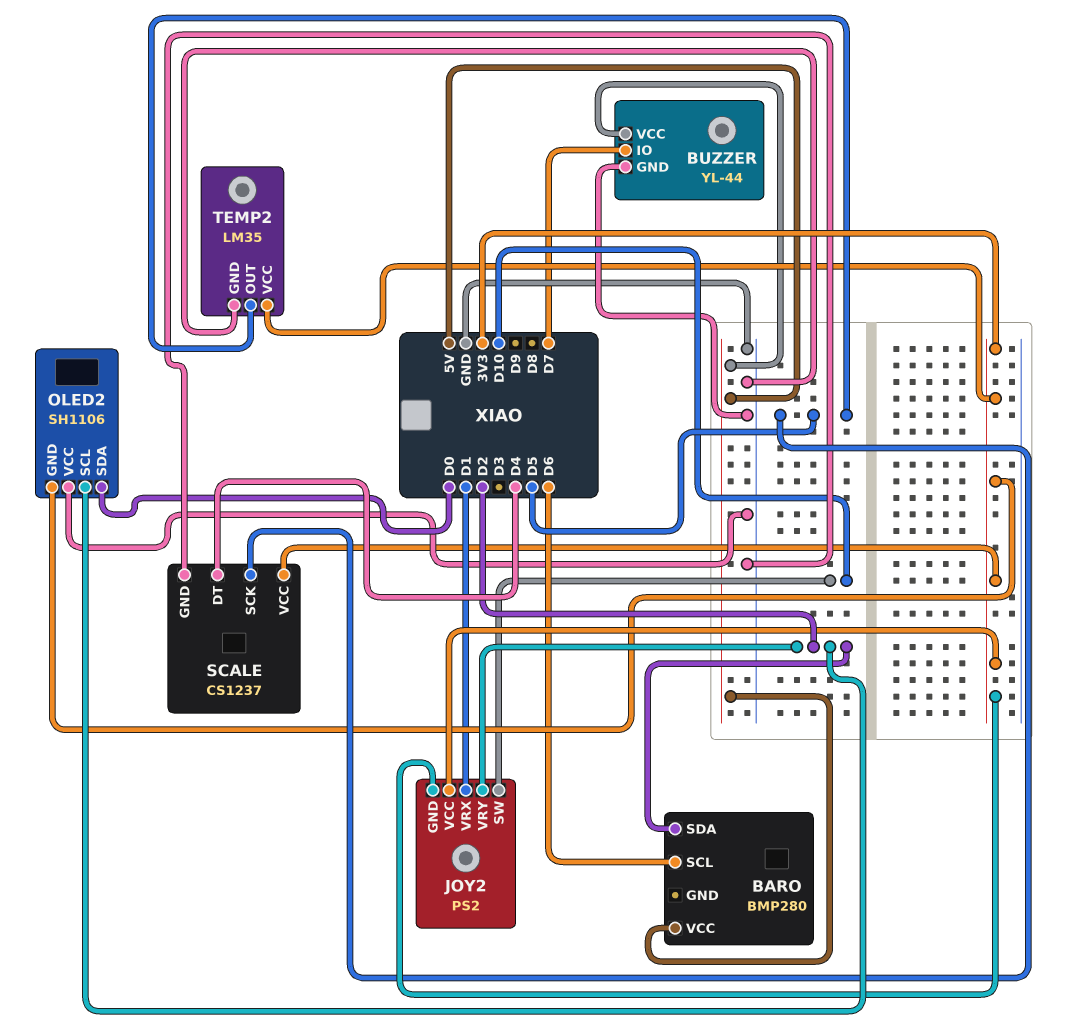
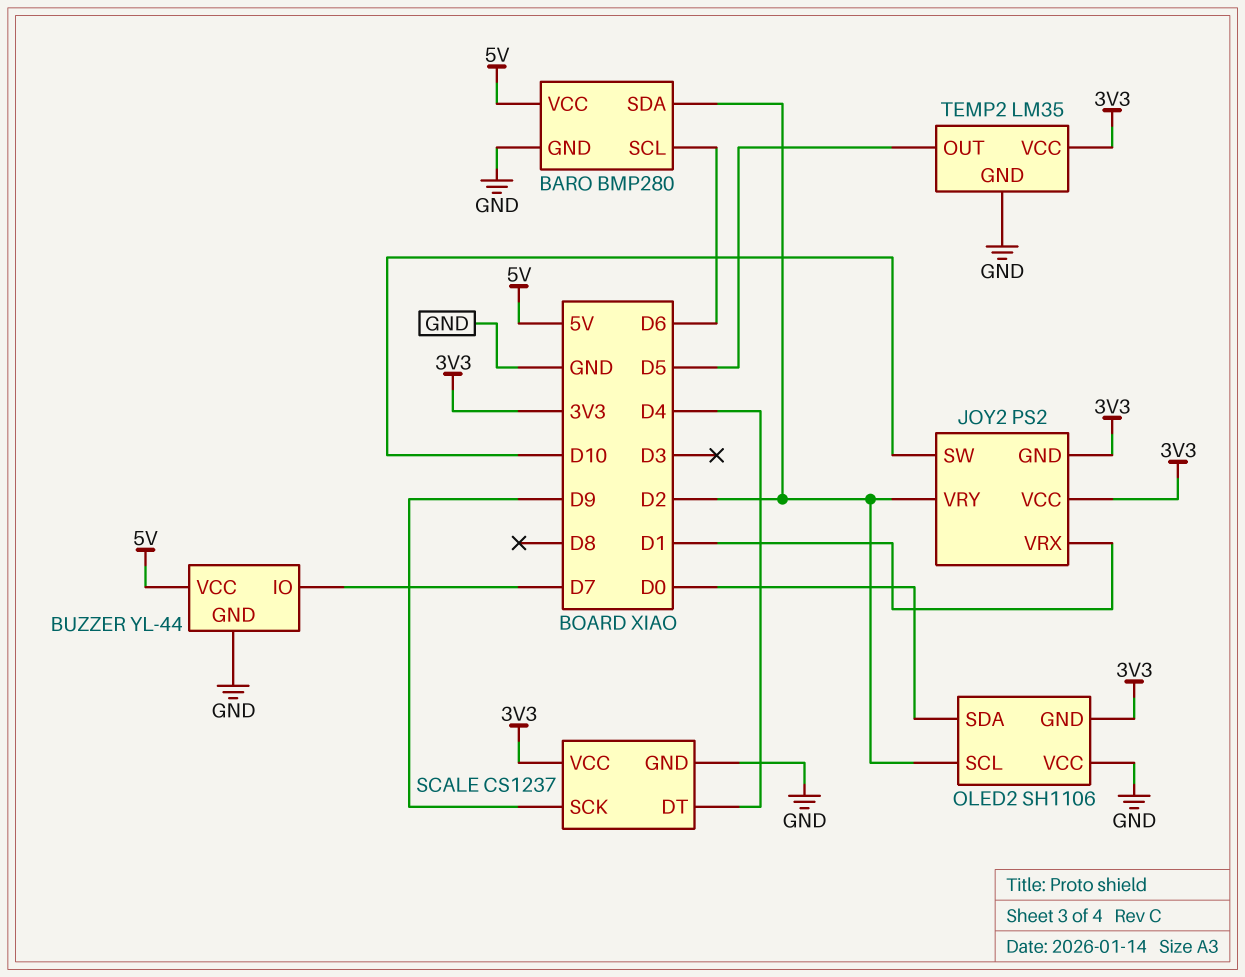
BARO pin GND: none -> GND
SCALE pin SCK: D5 -> D9

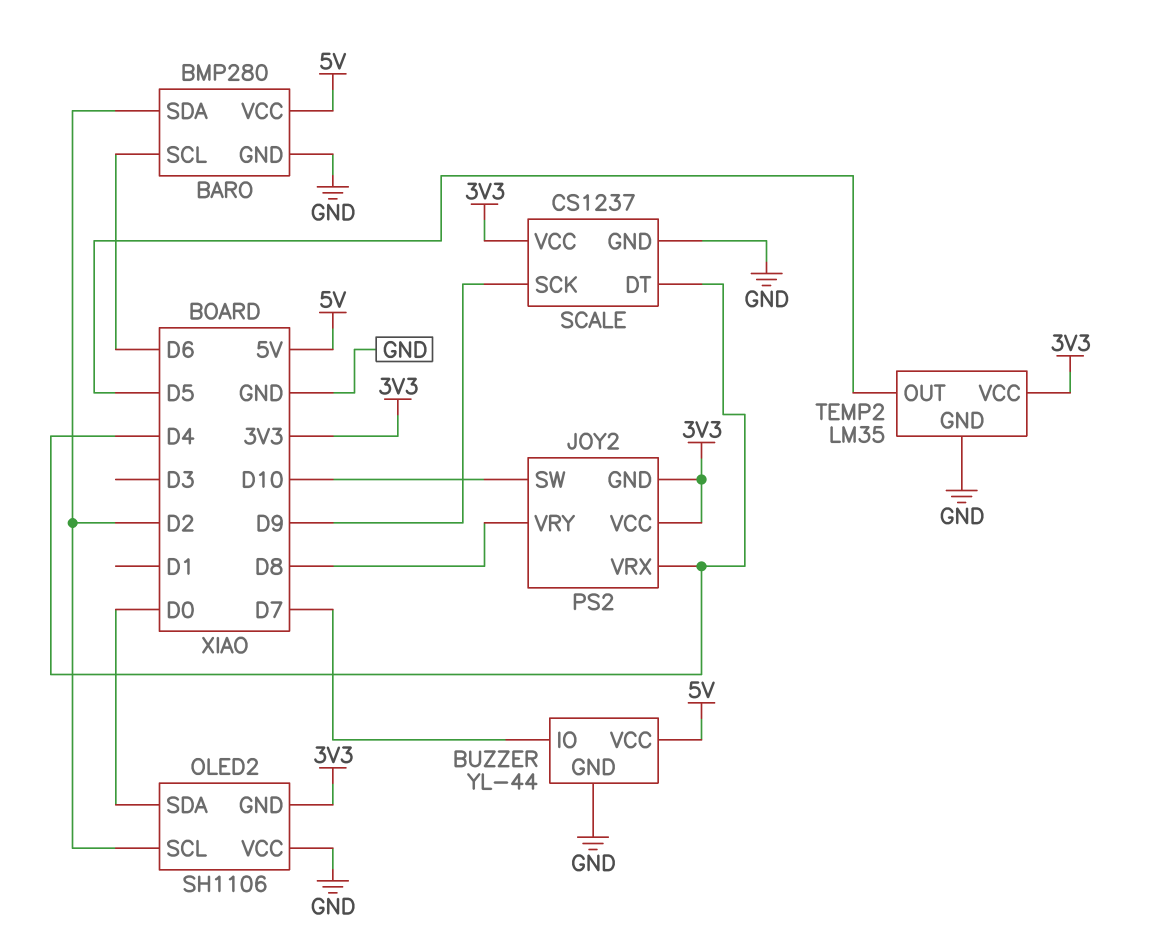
JOY2 pin VRX: D1 -> D4
JOY2 pin VRY: D2 -> D8

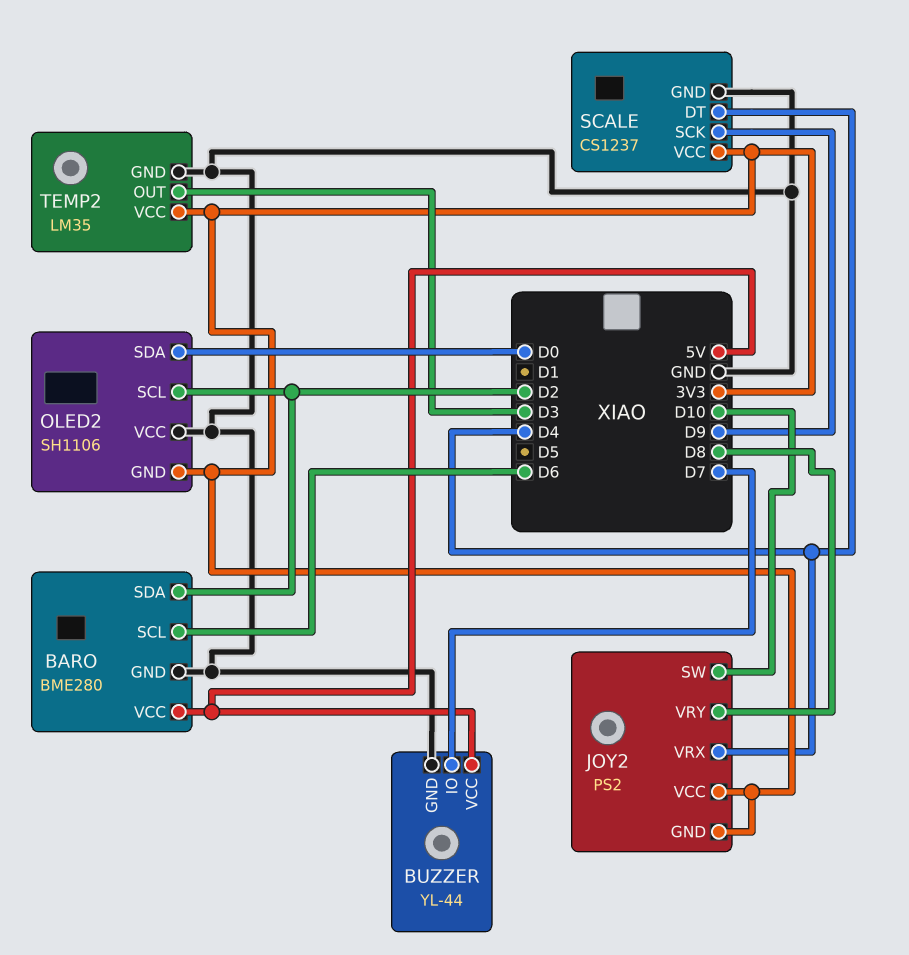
BARO: BMP280 -> BME280
TEMP2 pin OUT: D5 -> D3

